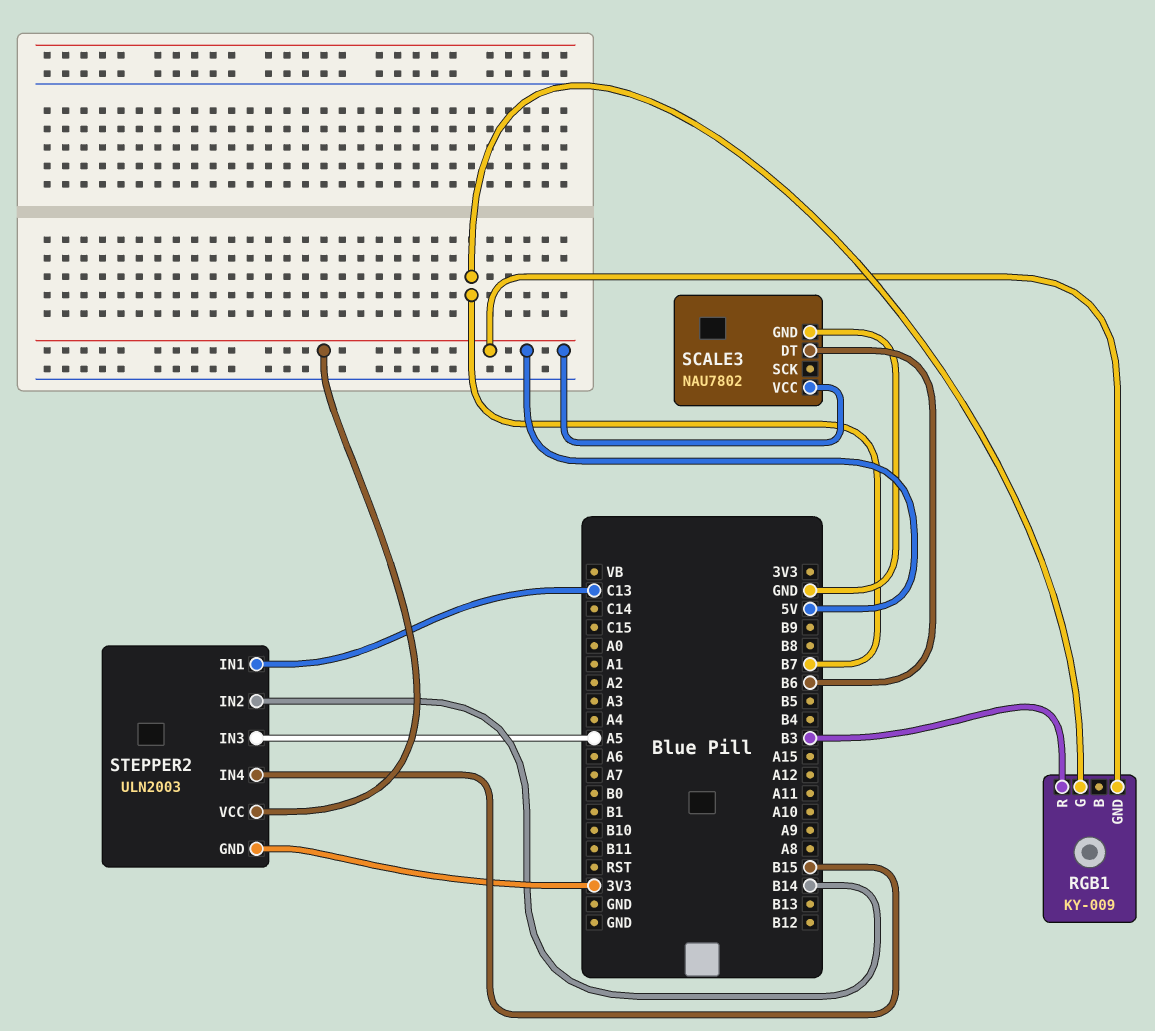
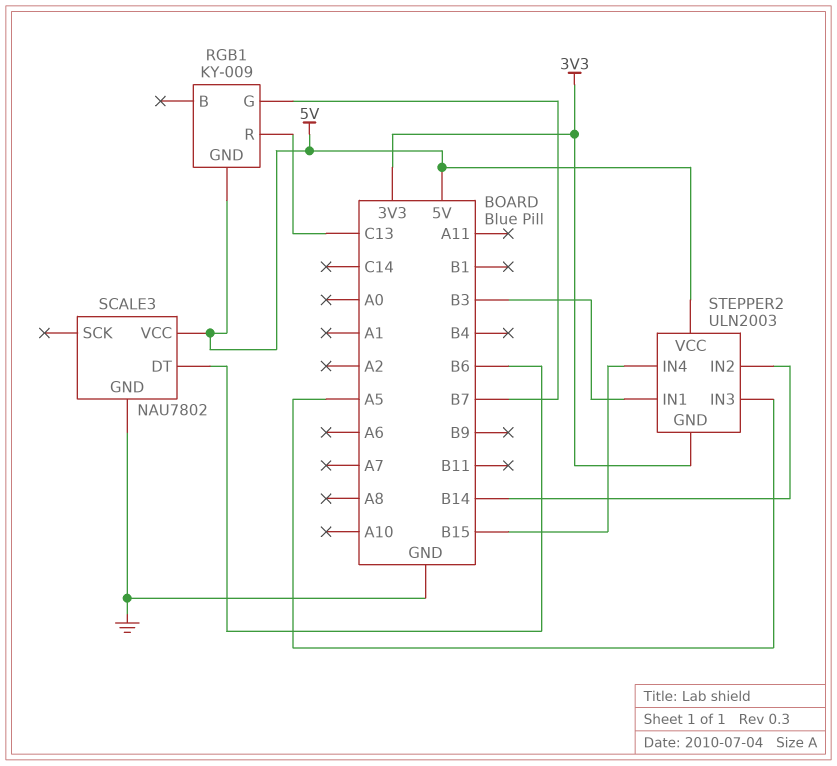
RGB1 pin R: B3 -> C13
STEPPER2 pin IN1: C13 -> B3

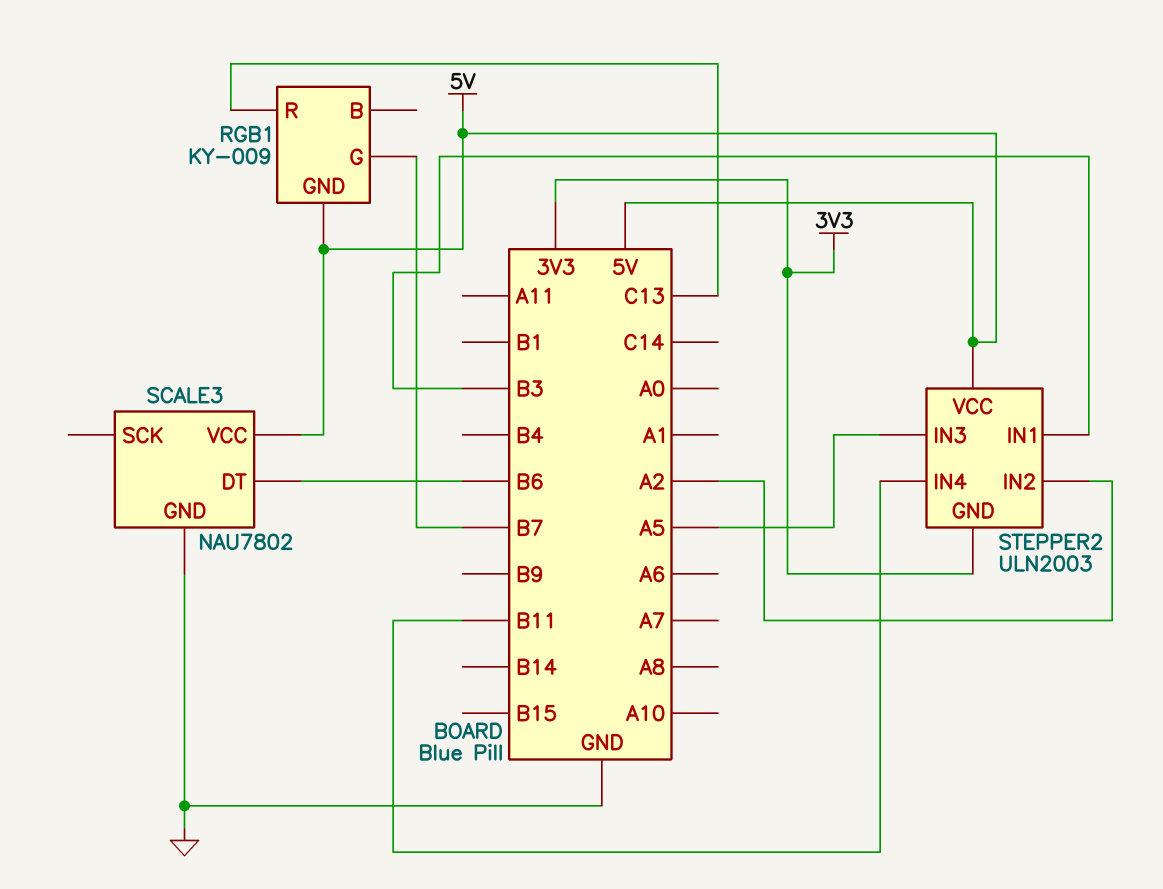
STEPPER2 pin IN2: B14 -> A2
STEPPER2 pin IN4: B15 -> B11

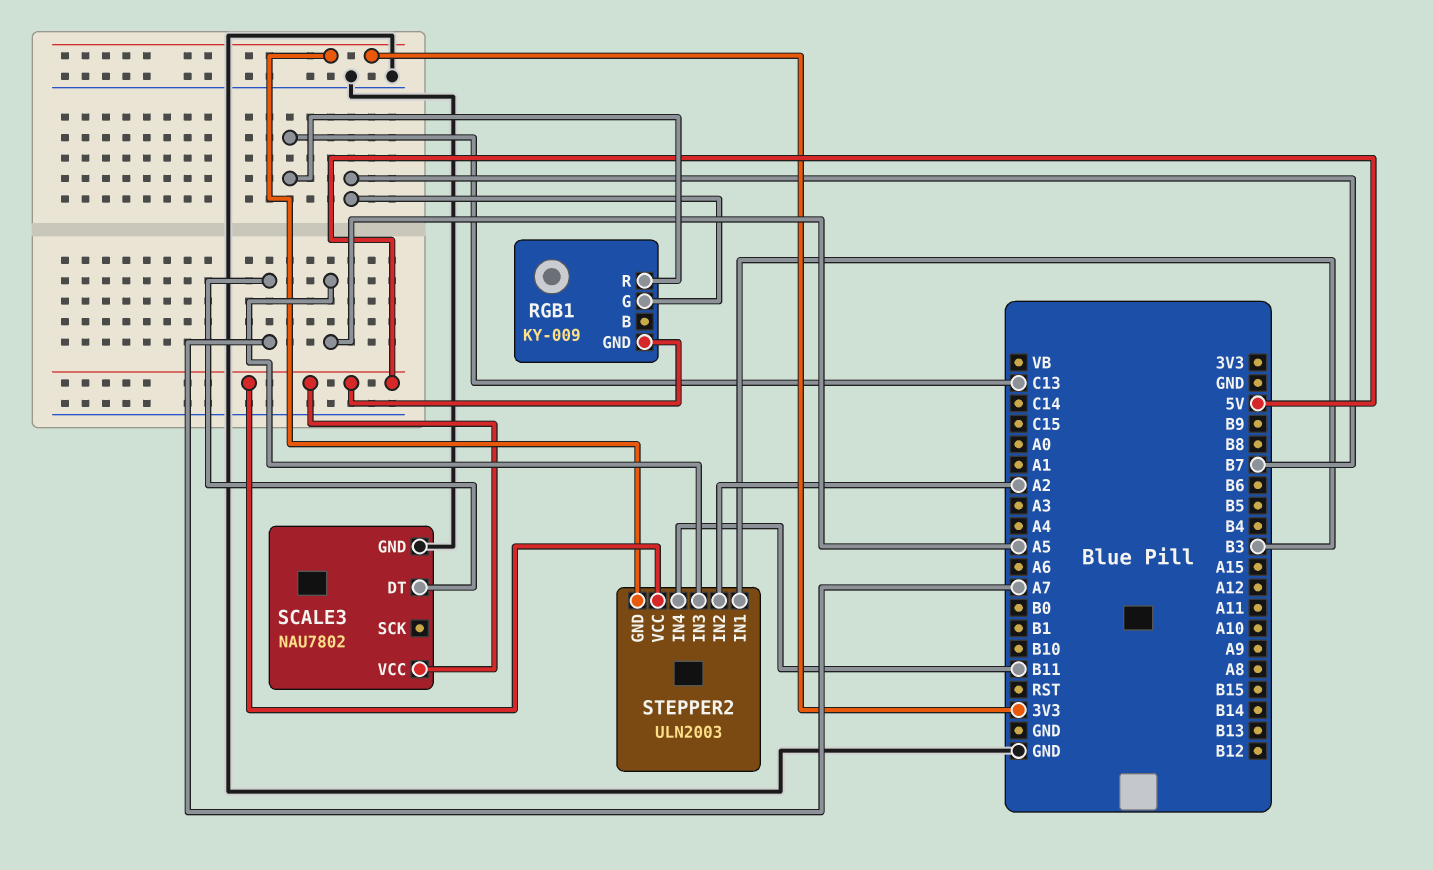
SCALE3 pin DT: B6 -> A7

